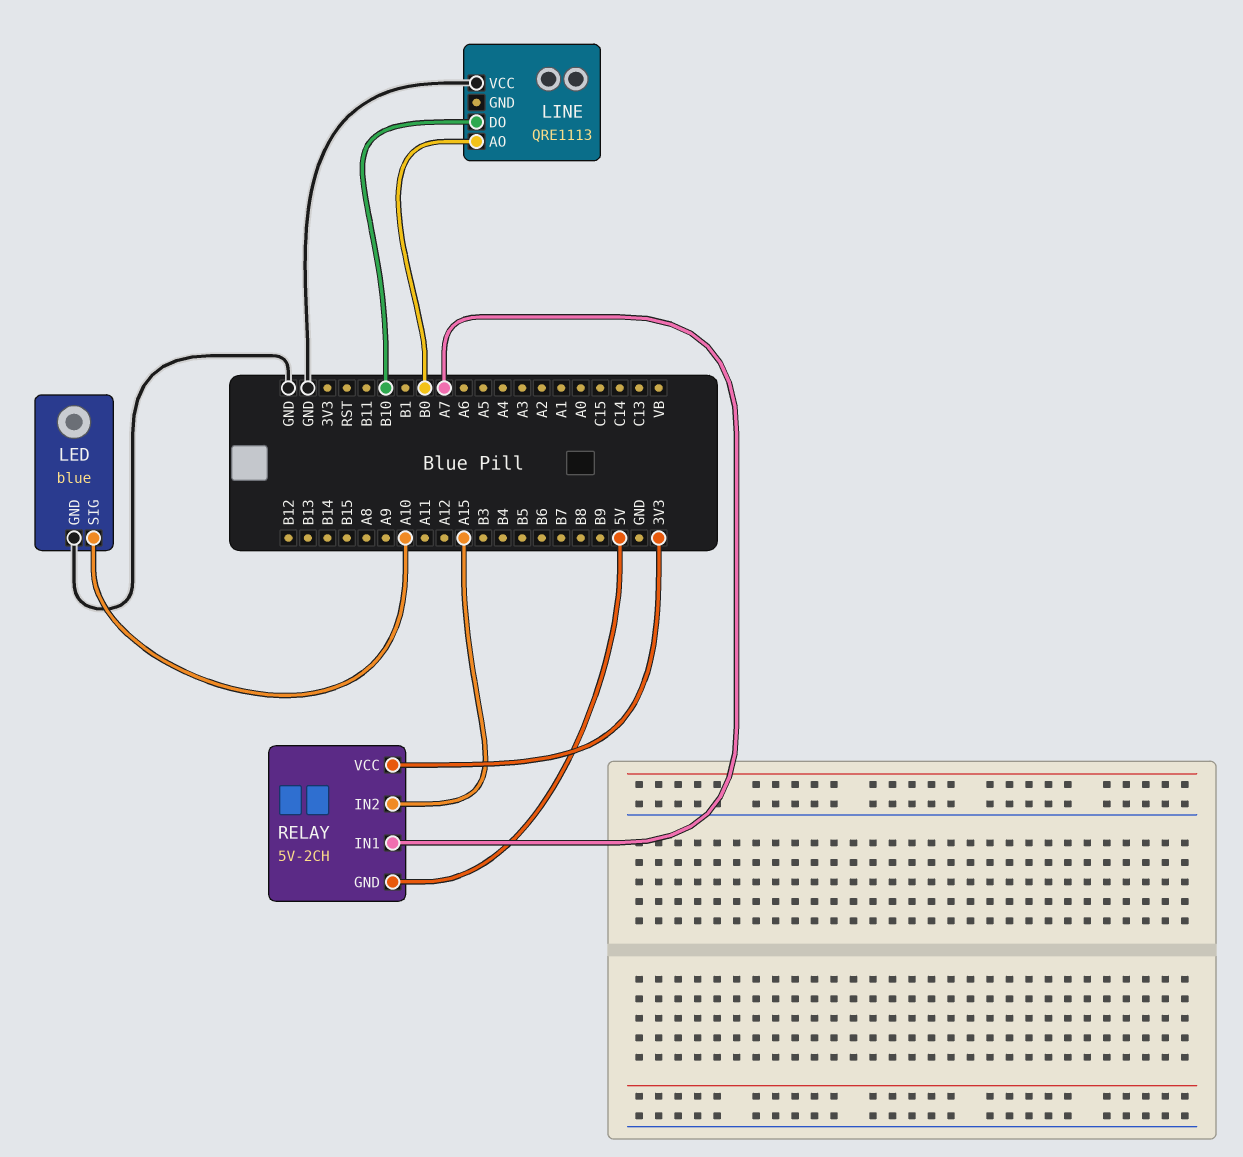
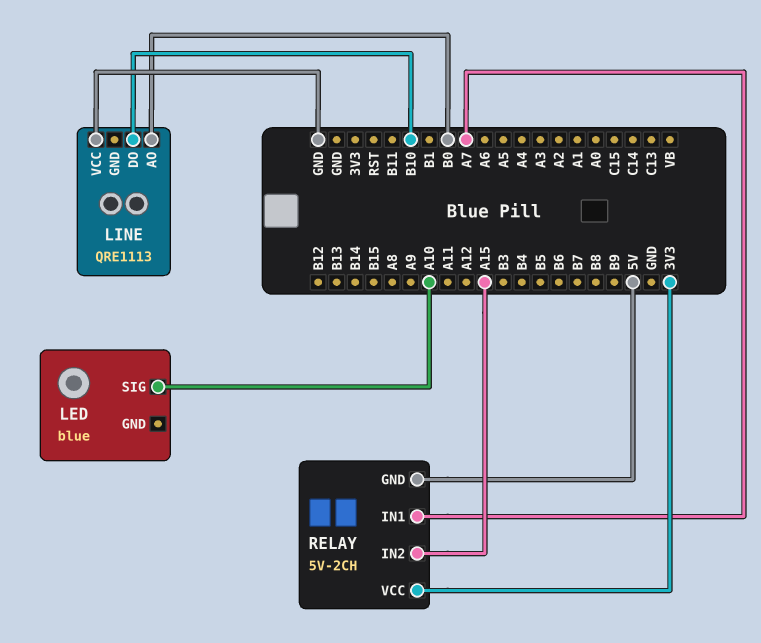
LED pin GND: GND -> none

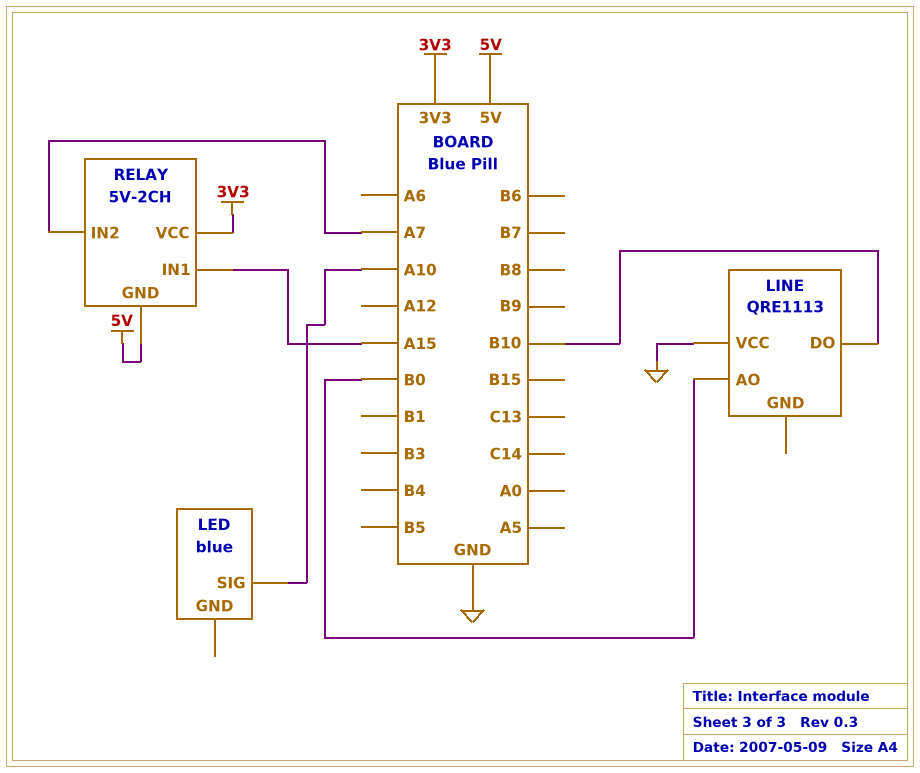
RELAY pin IN1: A7 -> A15
RELAY pin IN2: A15 -> A7

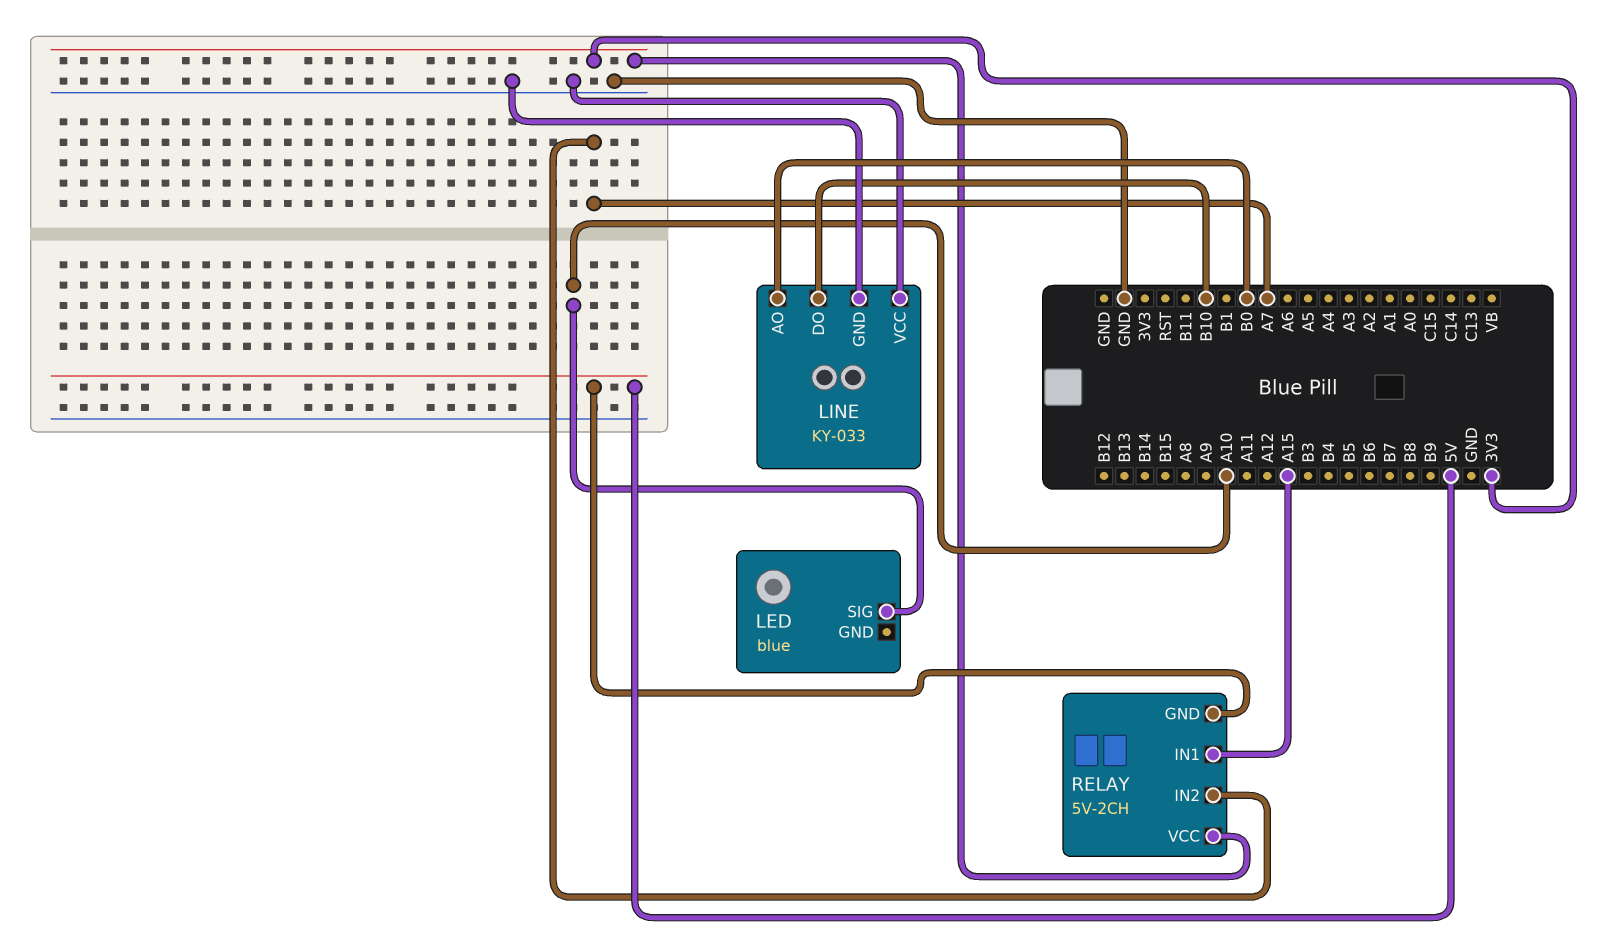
LINE: QRE1113 -> KY-033
LINE pin GND: none -> GND

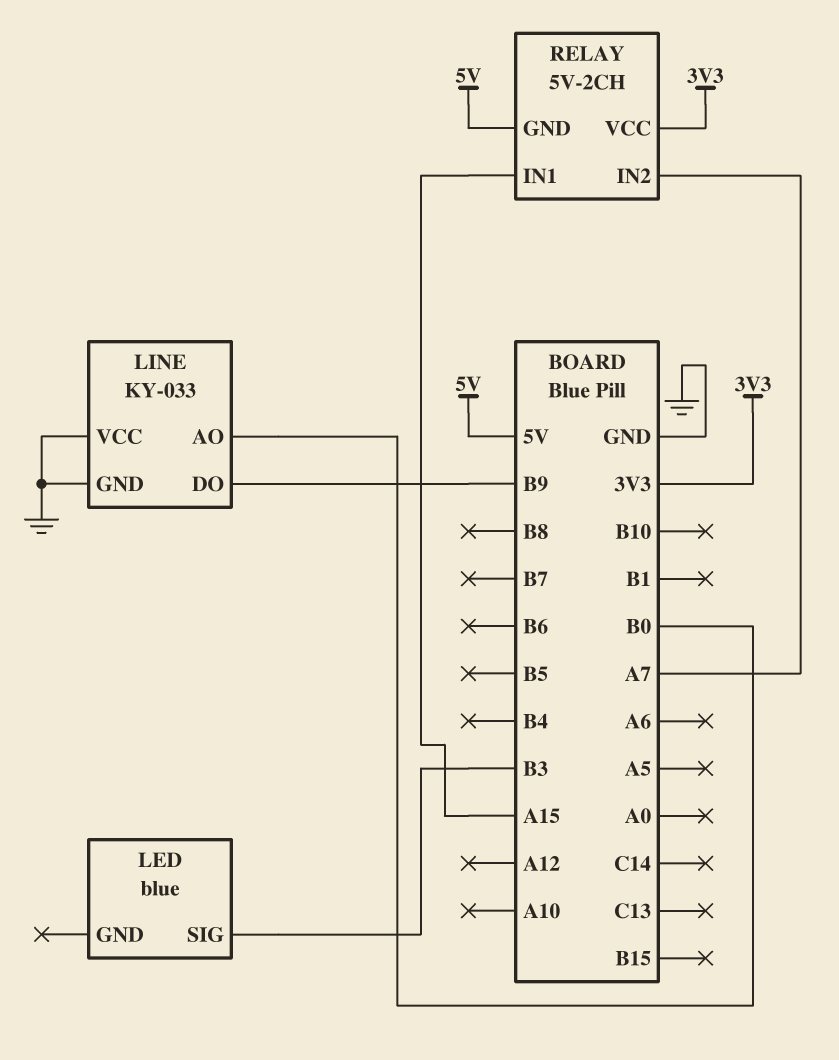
LED pin SIG: A10 -> B3
LINE pin DO: B10 -> B9

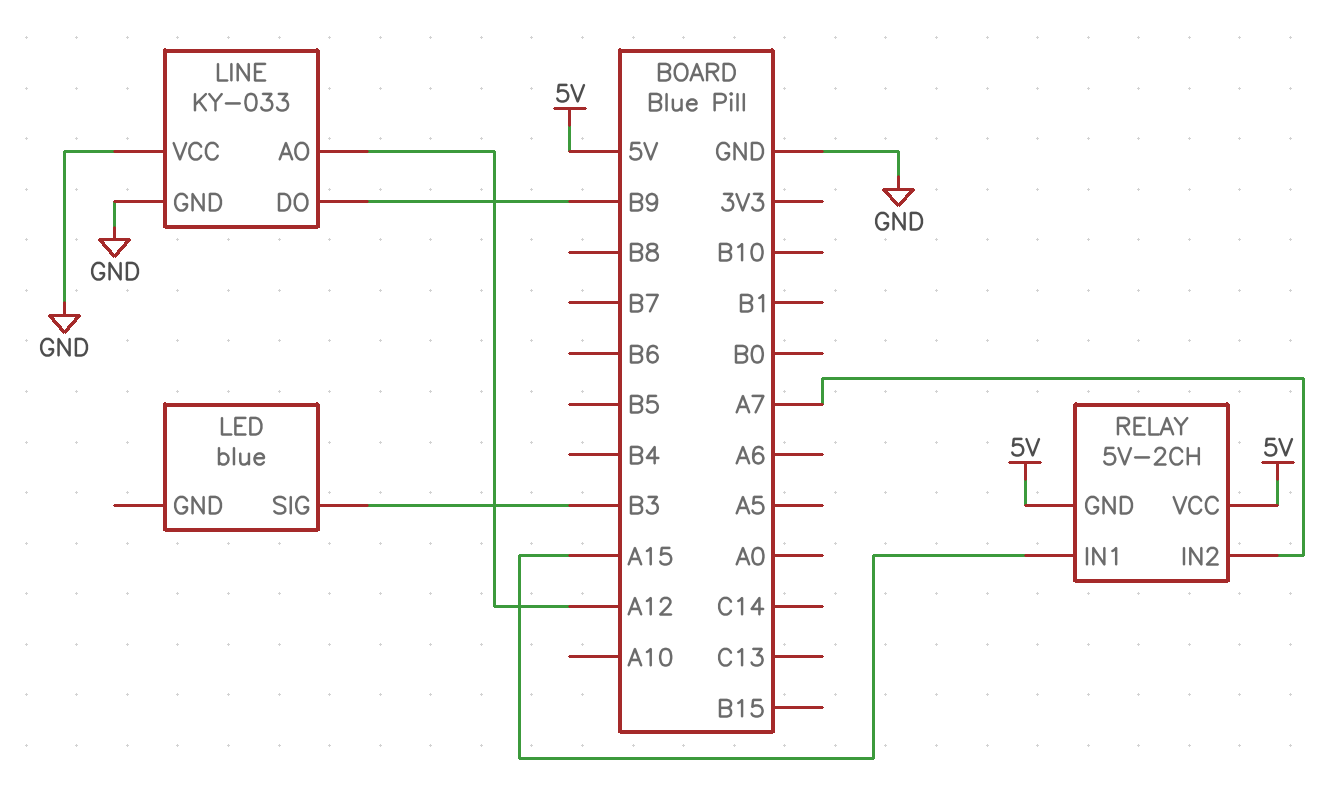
LINE pin AO: B0 -> A12
RELAY pin VCC: 3V3 -> 5V

